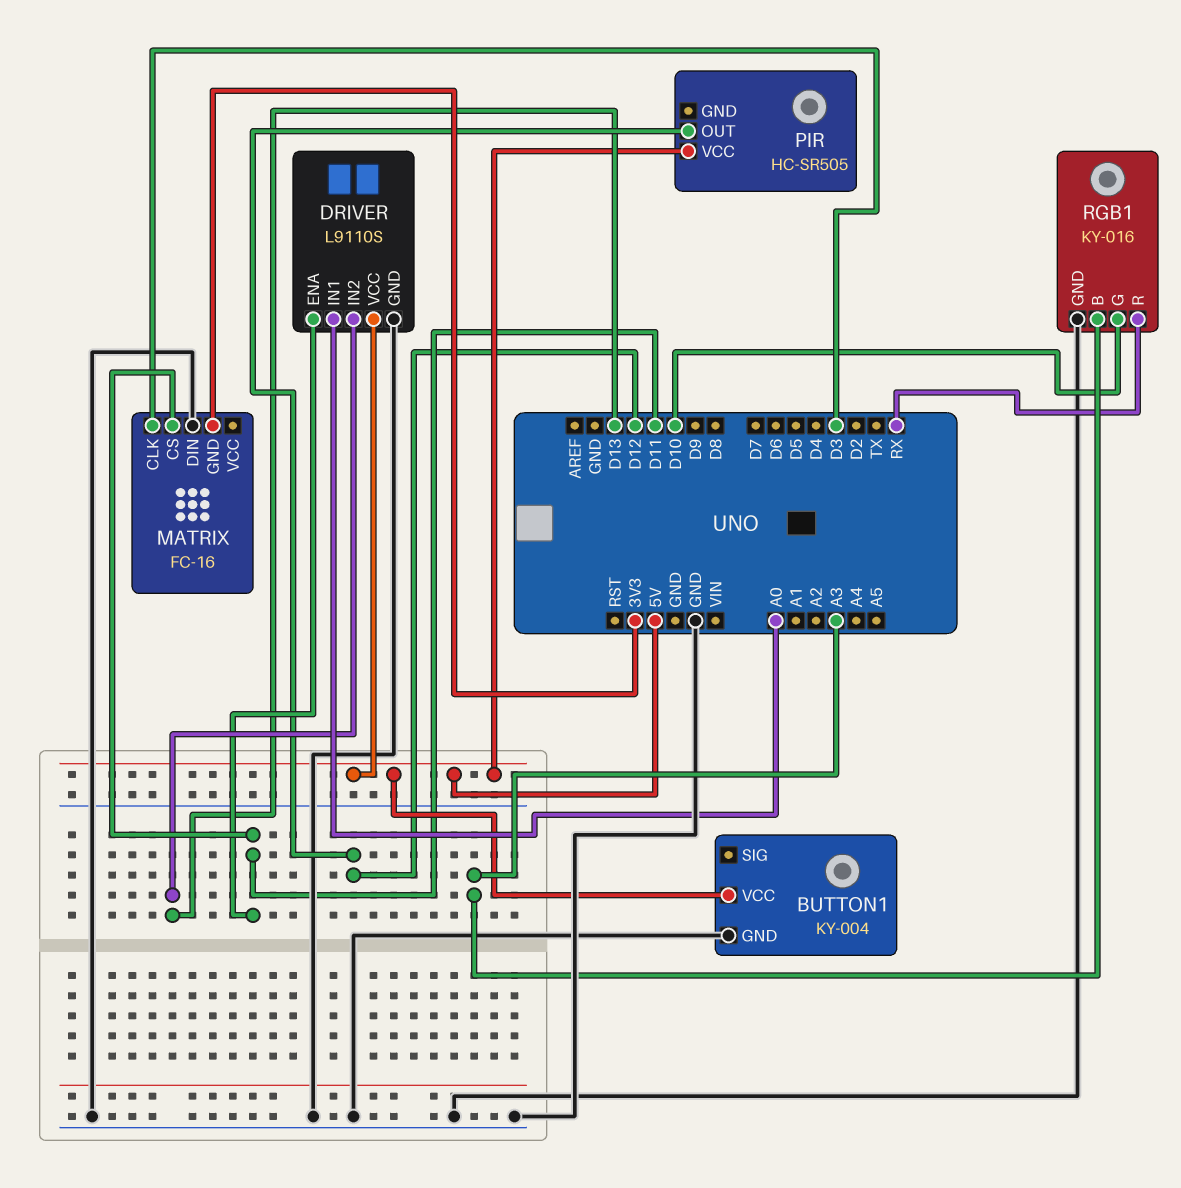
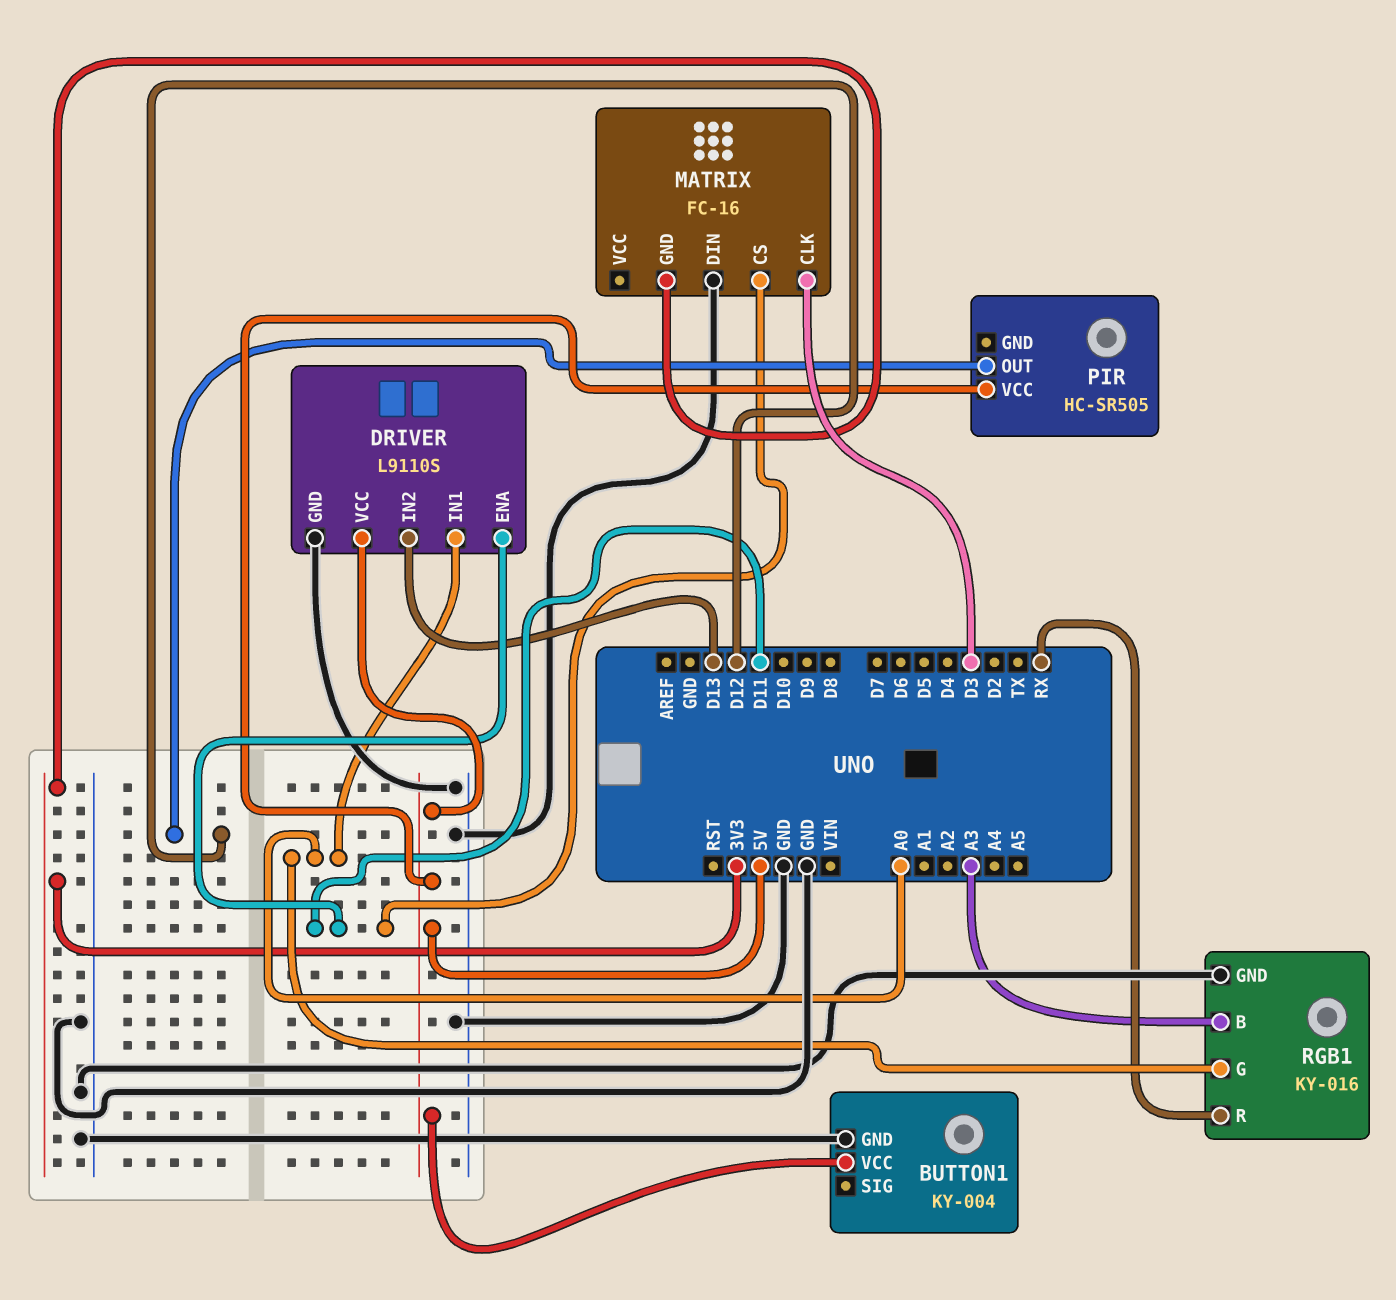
RGB1 pin G: D10 -> A0

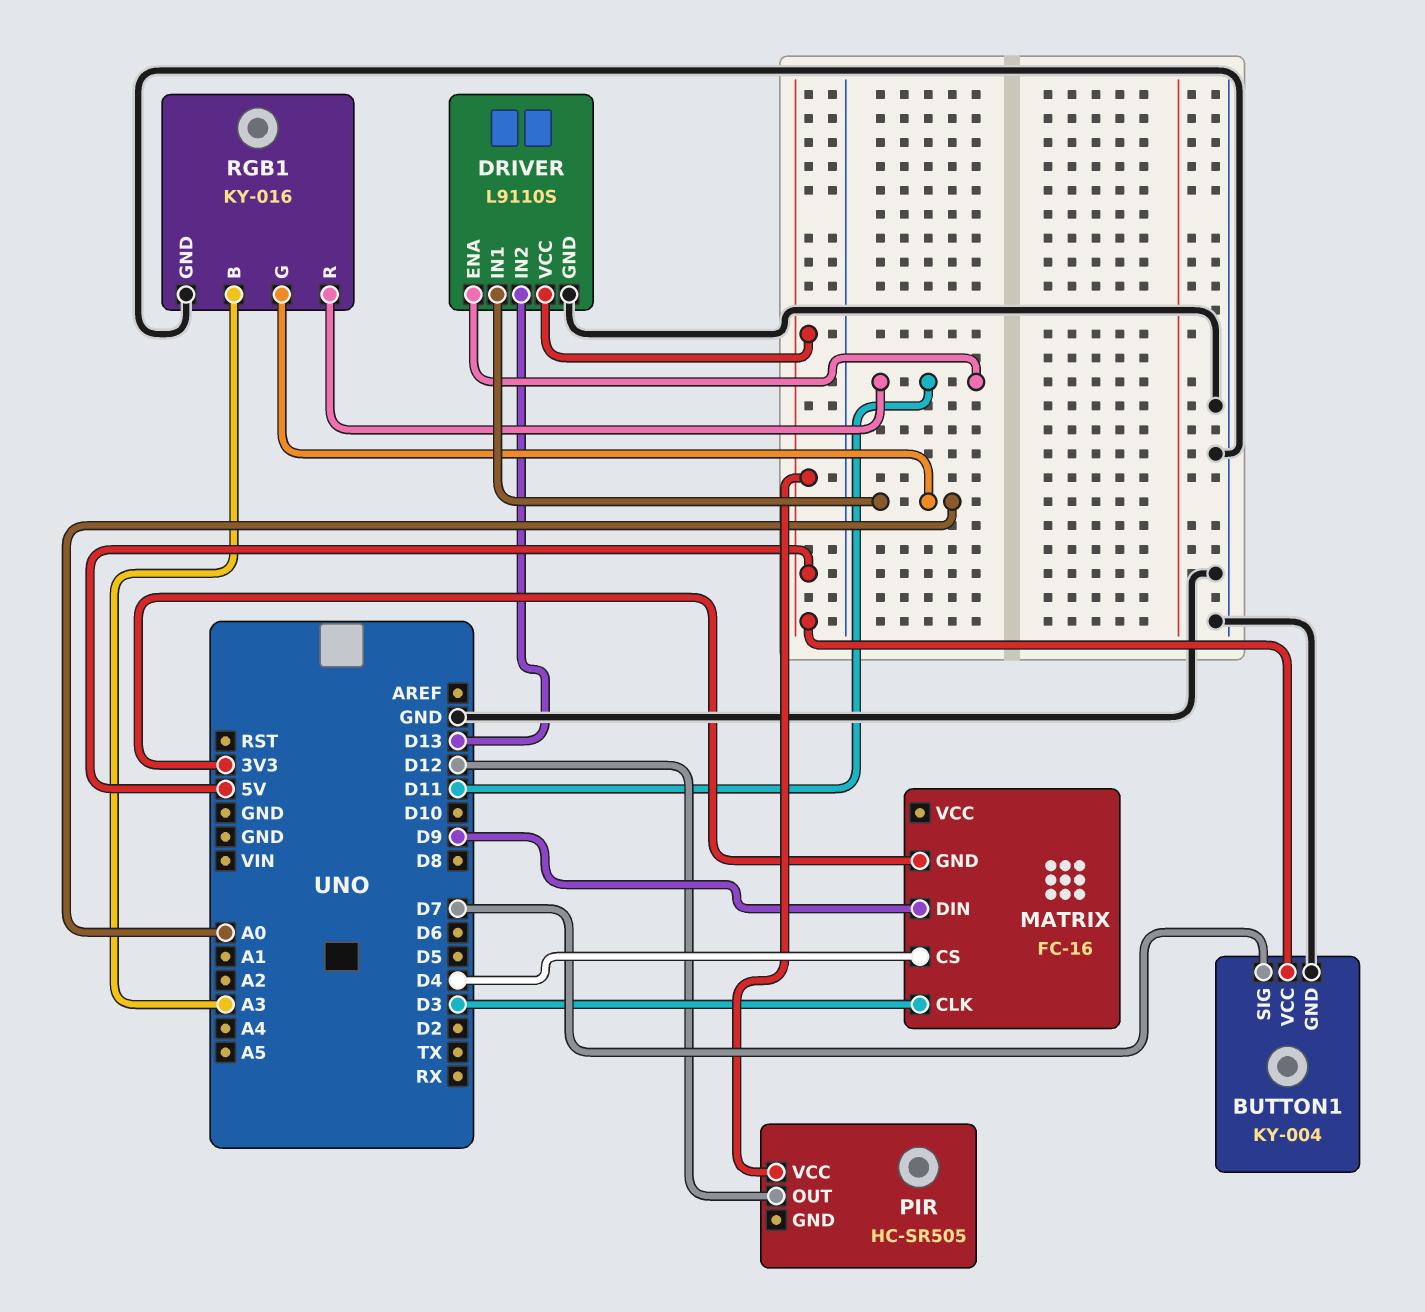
BUTTON1 pin SIG: none -> D7
MATRIX pin CS: D11 -> D4
MATRIX pin DIN: GND -> D9
RGB1 pin R: RX -> D11

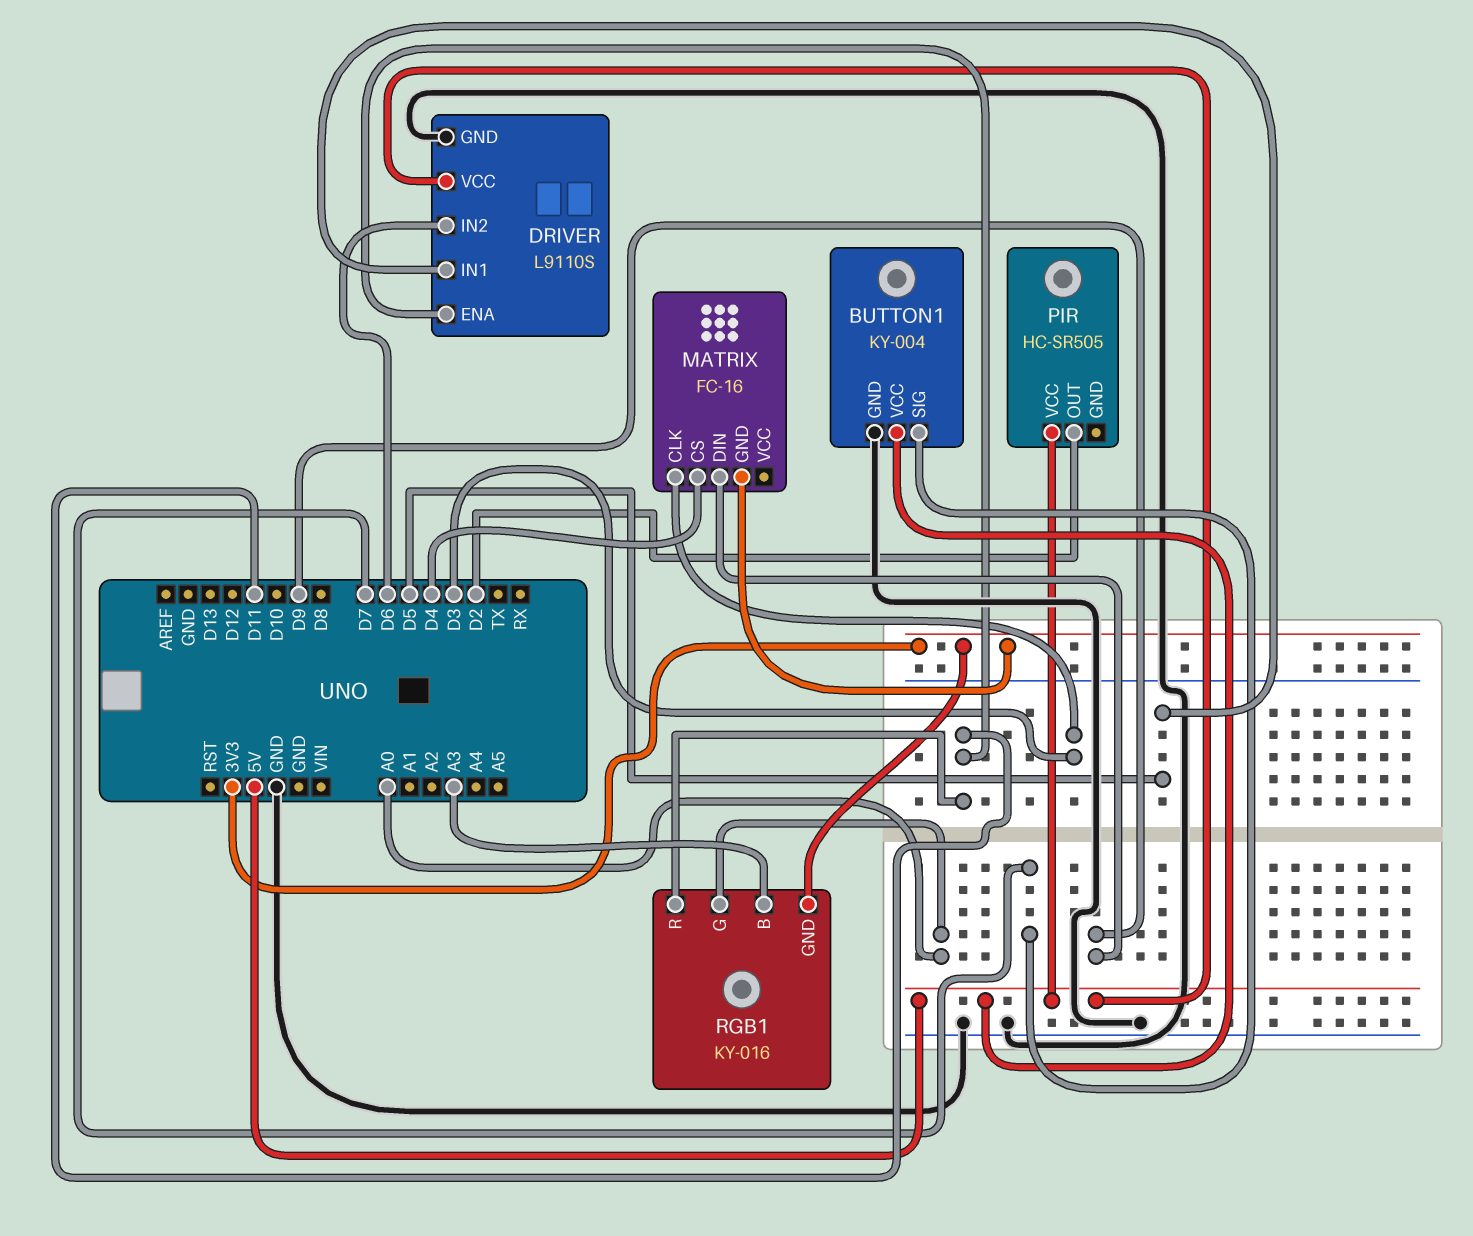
DRIVER pin IN1: A0 -> D5
DRIVER pin IN2: D13 -> D6
PIR pin OUT: D12 -> D2
RGB1 pin GND: GND -> 3V3

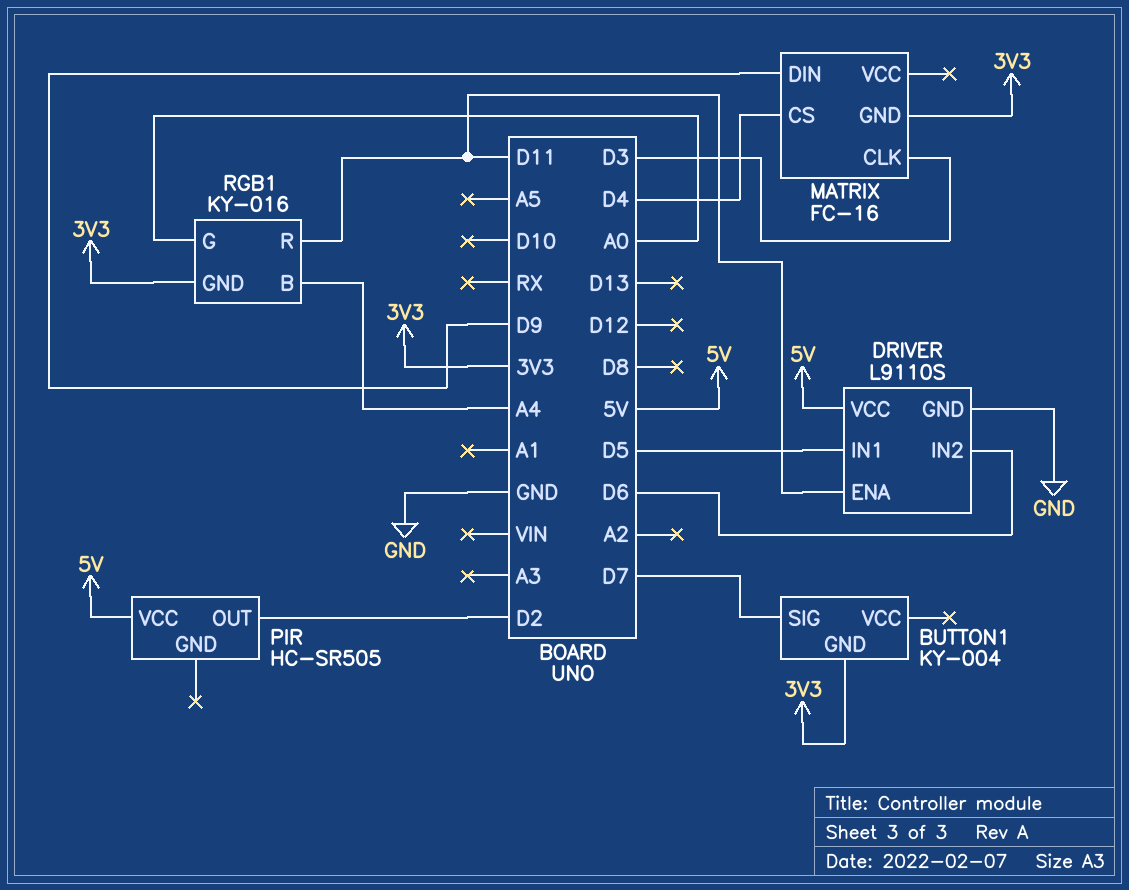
BUTTON1 pin GND: GND -> 3V3
BUTTON1 pin VCC: 5V -> none
RGB1 pin B: A3 -> A4

